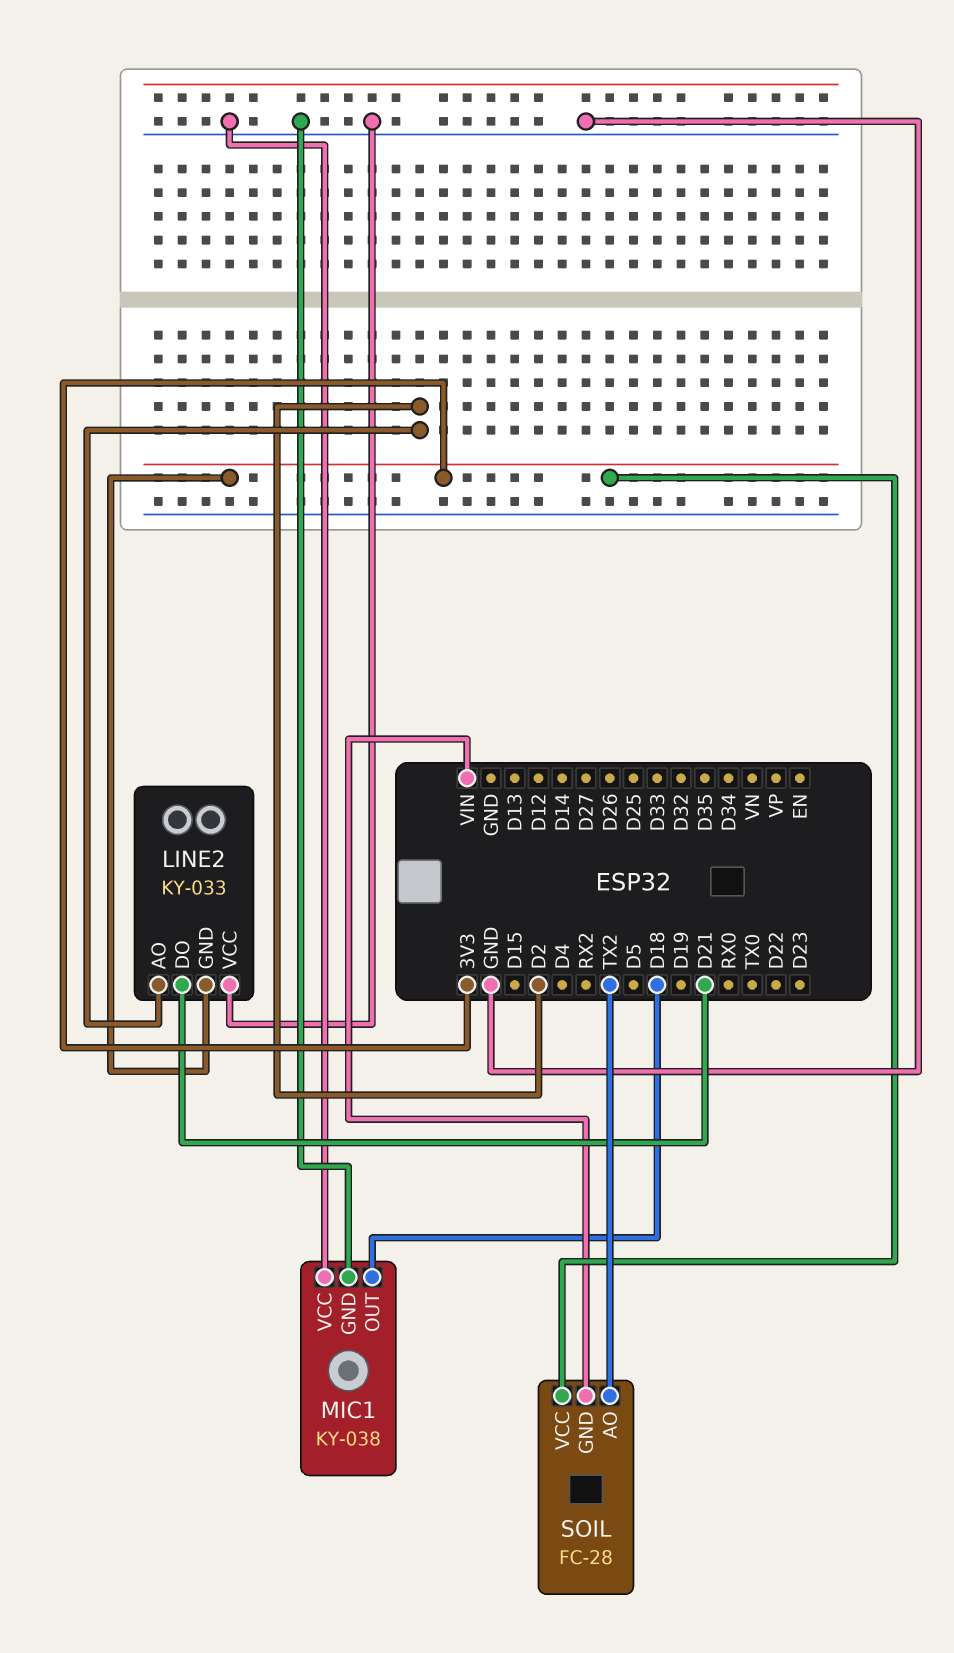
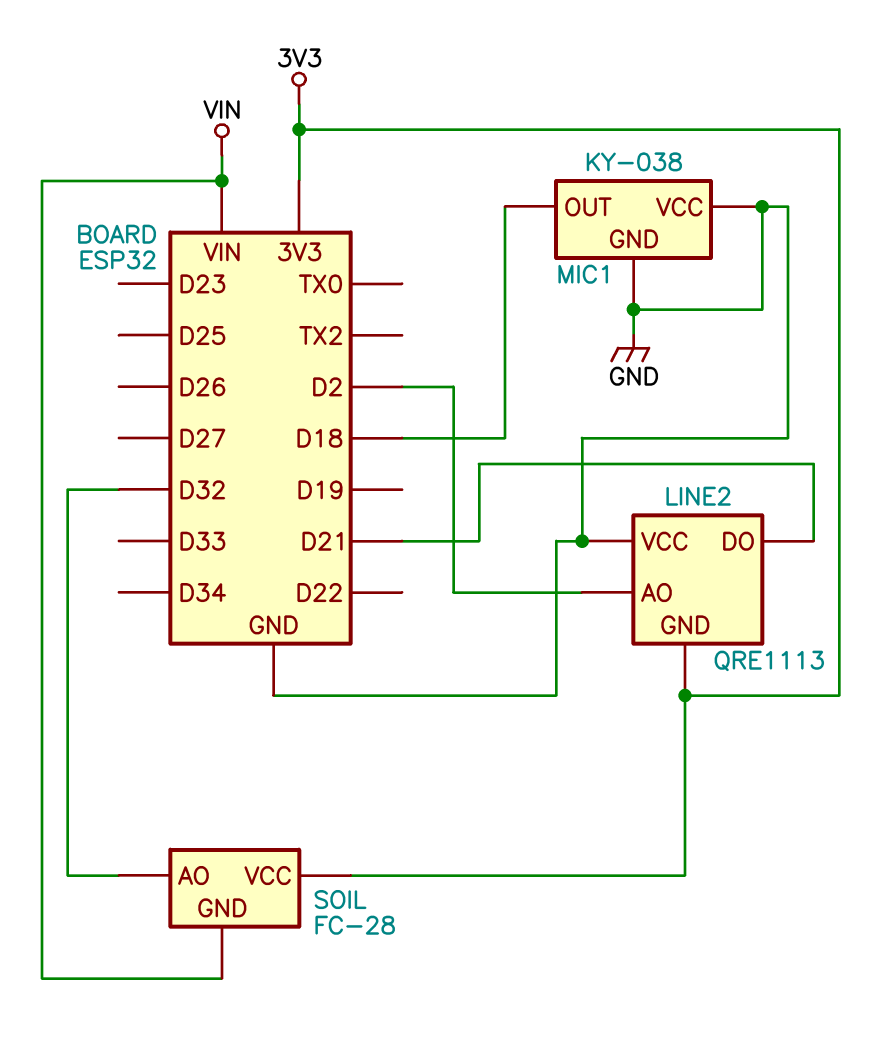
LINE2: KY-033 -> QRE1113
SOIL pin AO: TX2 -> D32

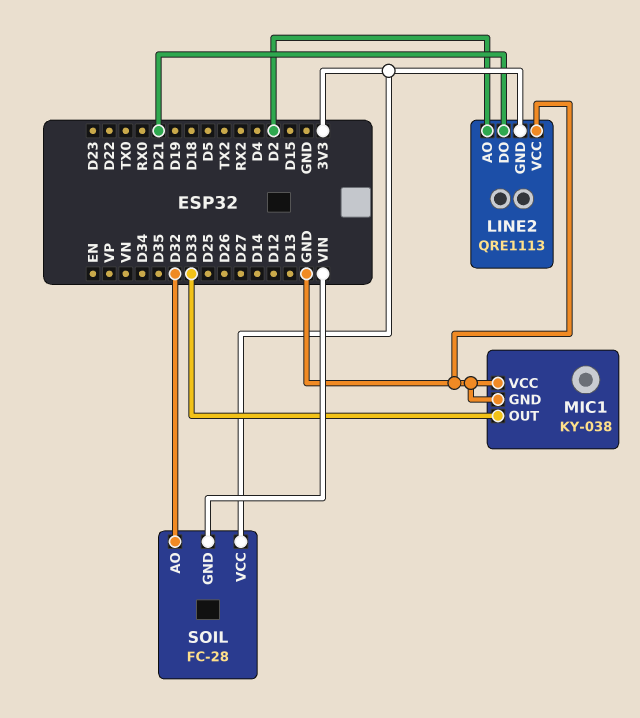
MIC1 pin OUT: D18 -> D33

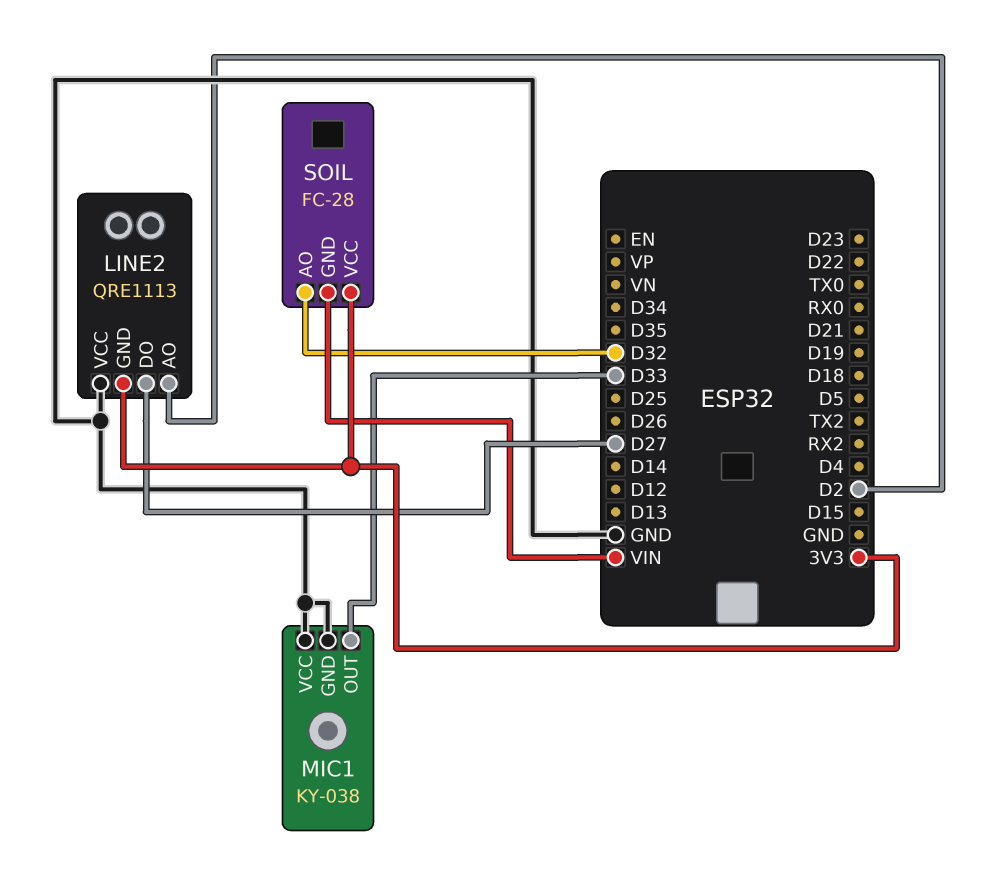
LINE2 pin DO: D21 -> D27

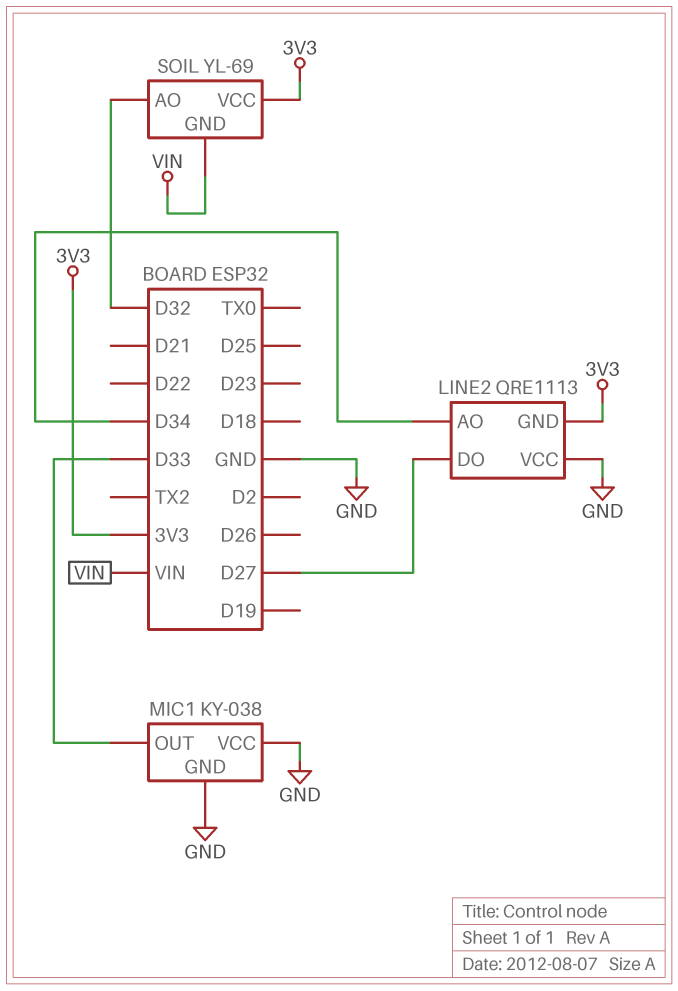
LINE2 pin AO: D2 -> D34
SOIL: FC-28 -> YL-69

